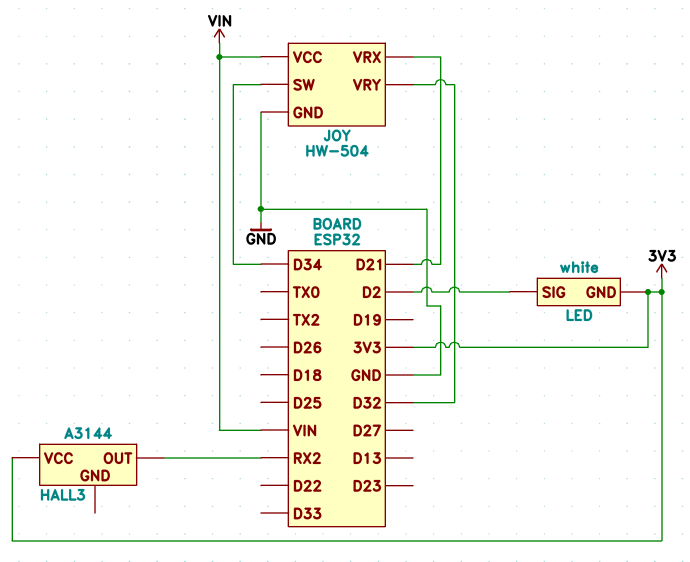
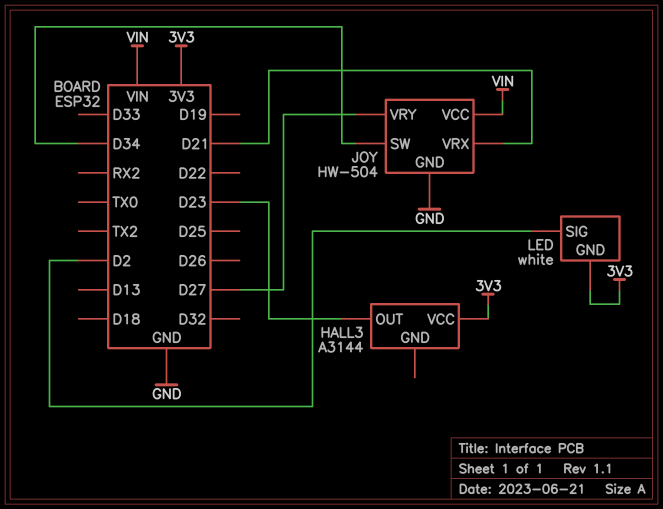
HALL3 pin OUT: RX2 -> D23
JOY pin VRY: D32 -> D27

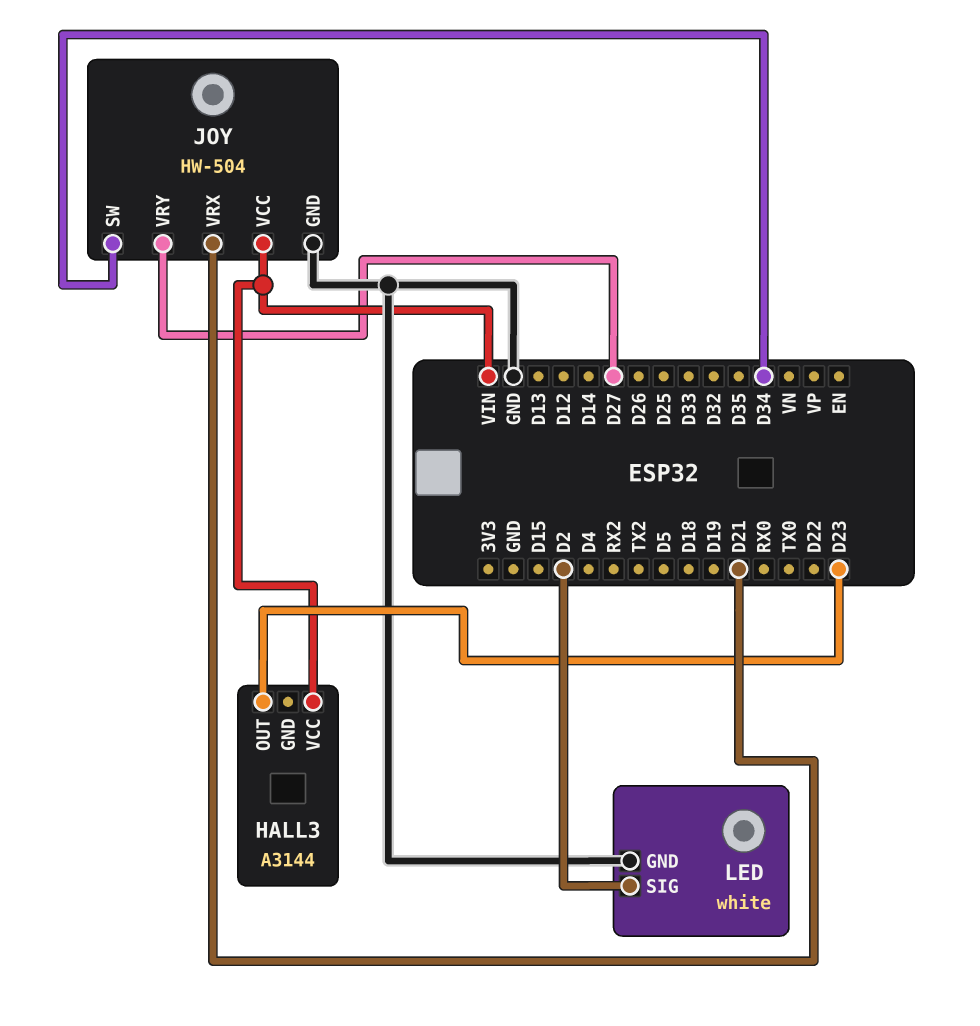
HALL3 pin VCC: 3V3 -> VIN
LED pin GND: 3V3 -> GND

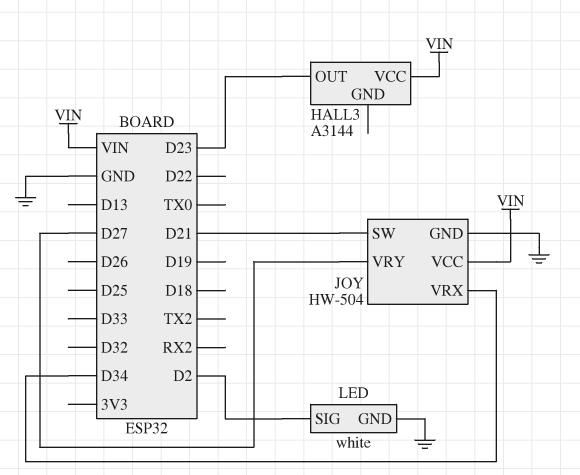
JOY pin SW: D34 -> D21
JOY pin VRX: D21 -> D34

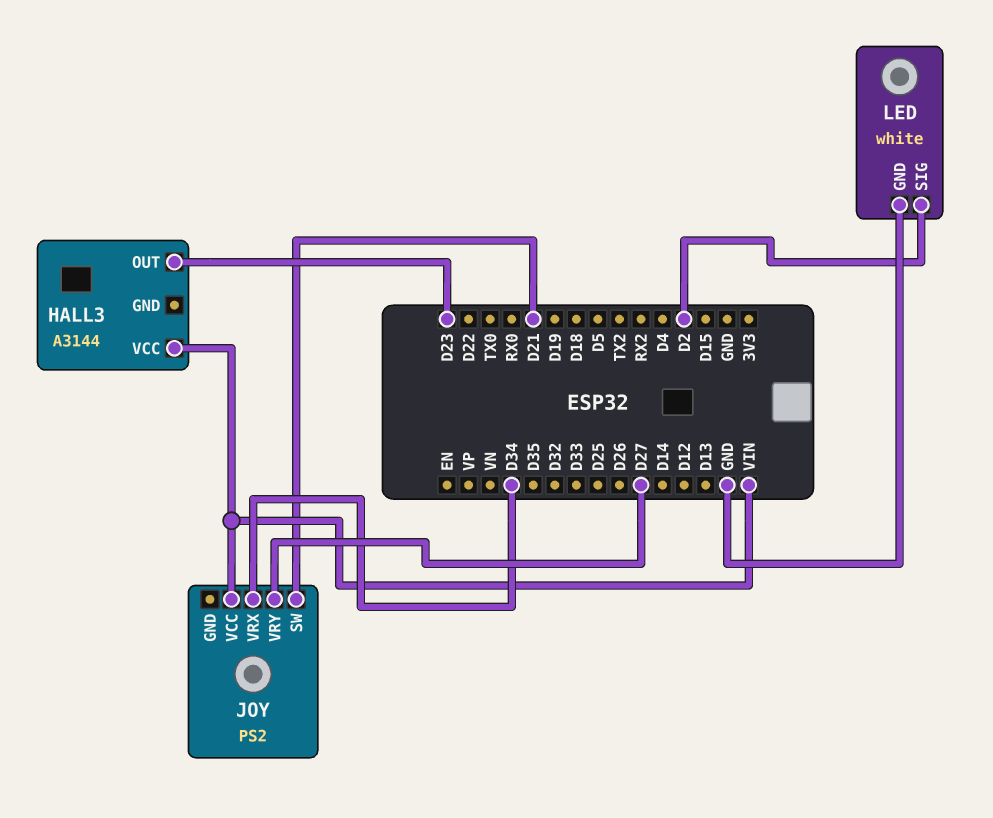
JOY: HW-504 -> PS2
JOY pin GND: GND -> none

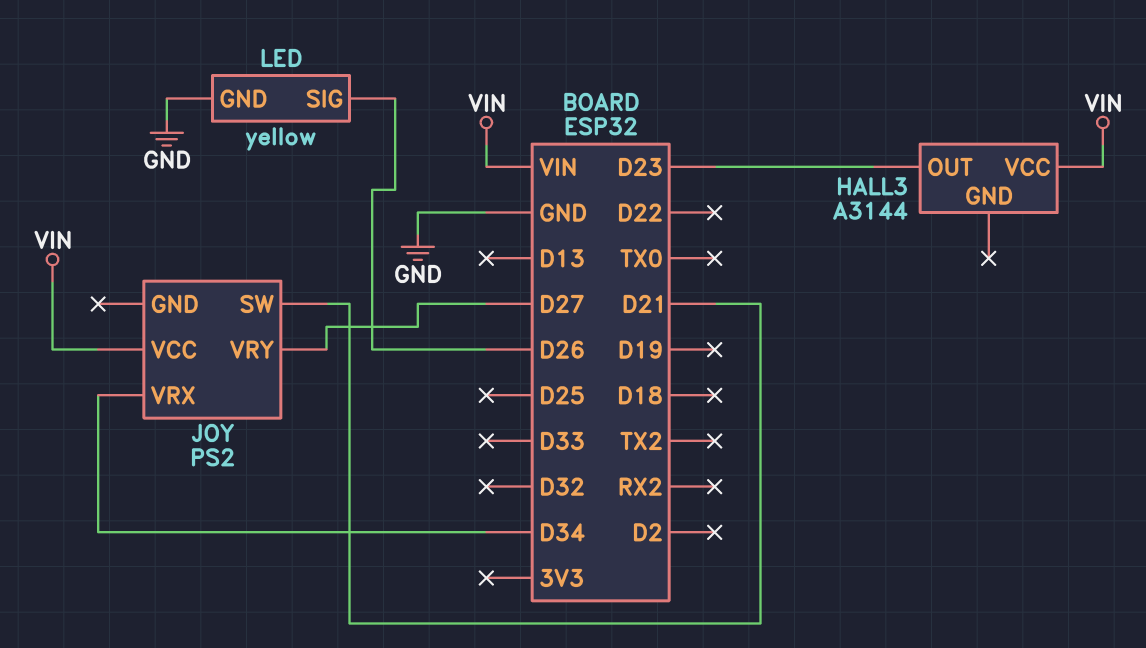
LED: white -> yellow
LED pin SIG: D2 -> D26

